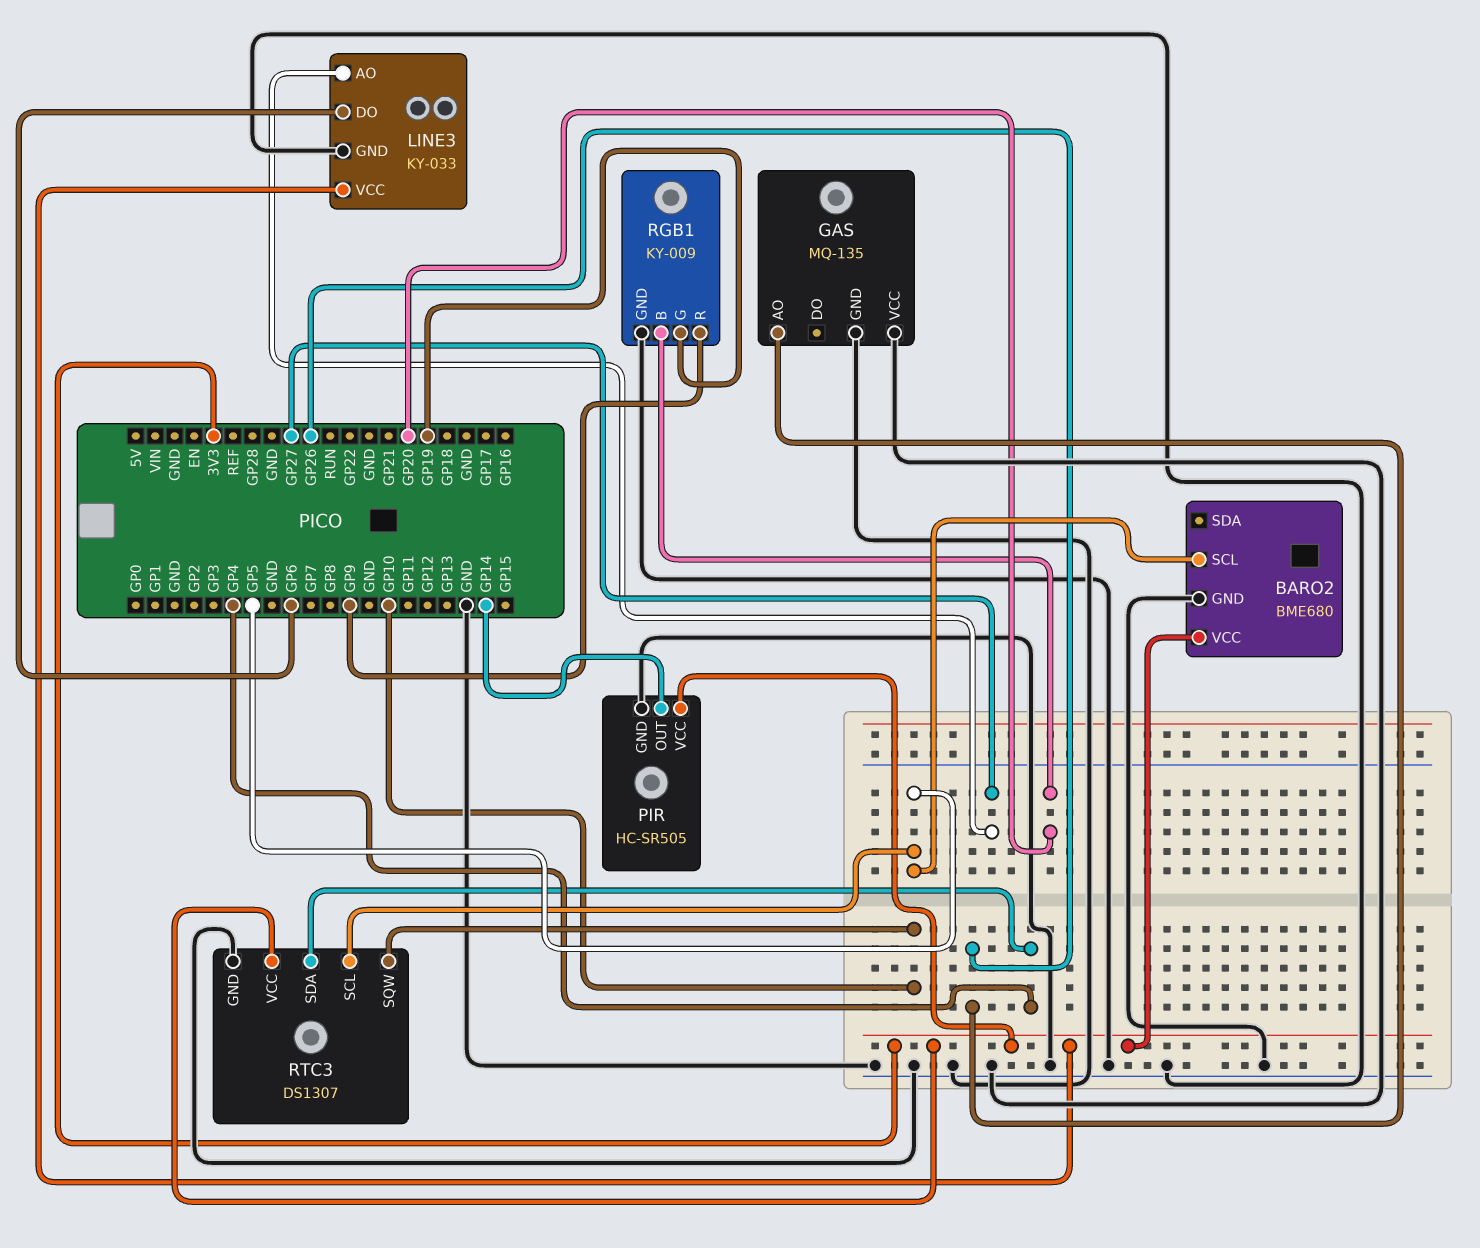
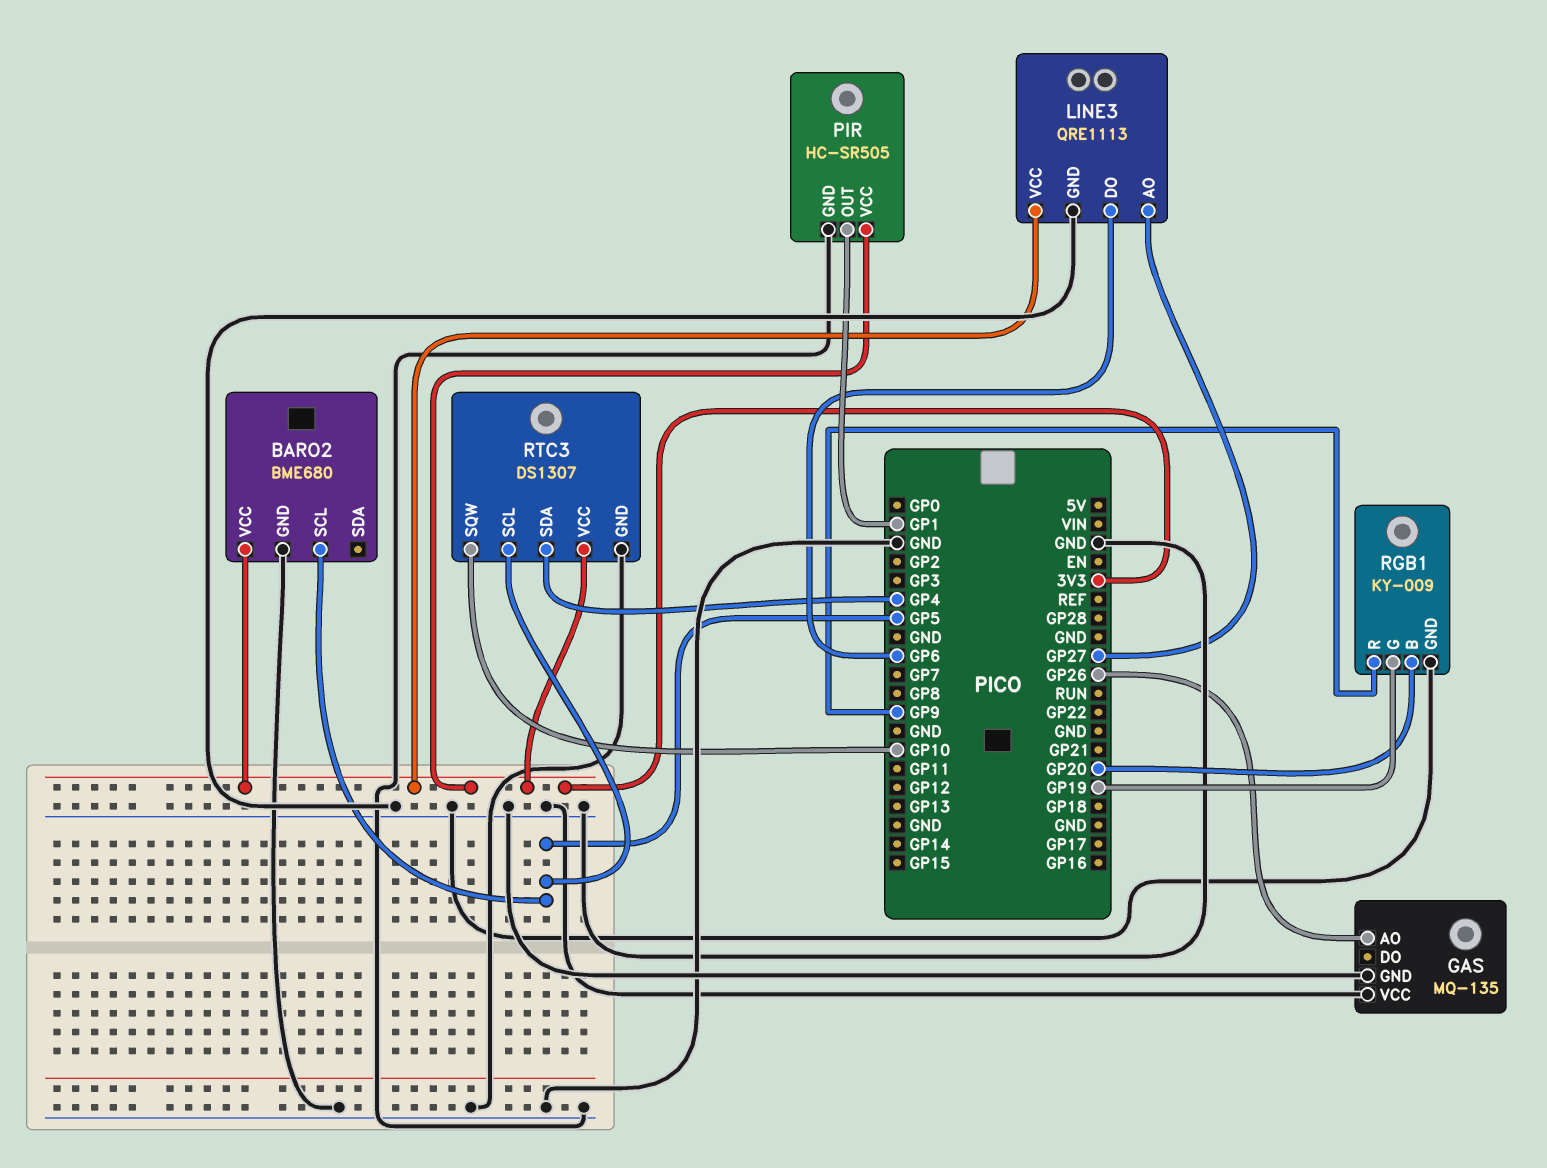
LINE3: KY-033 -> QRE1113
PIR pin OUT: GP14 -> GP1

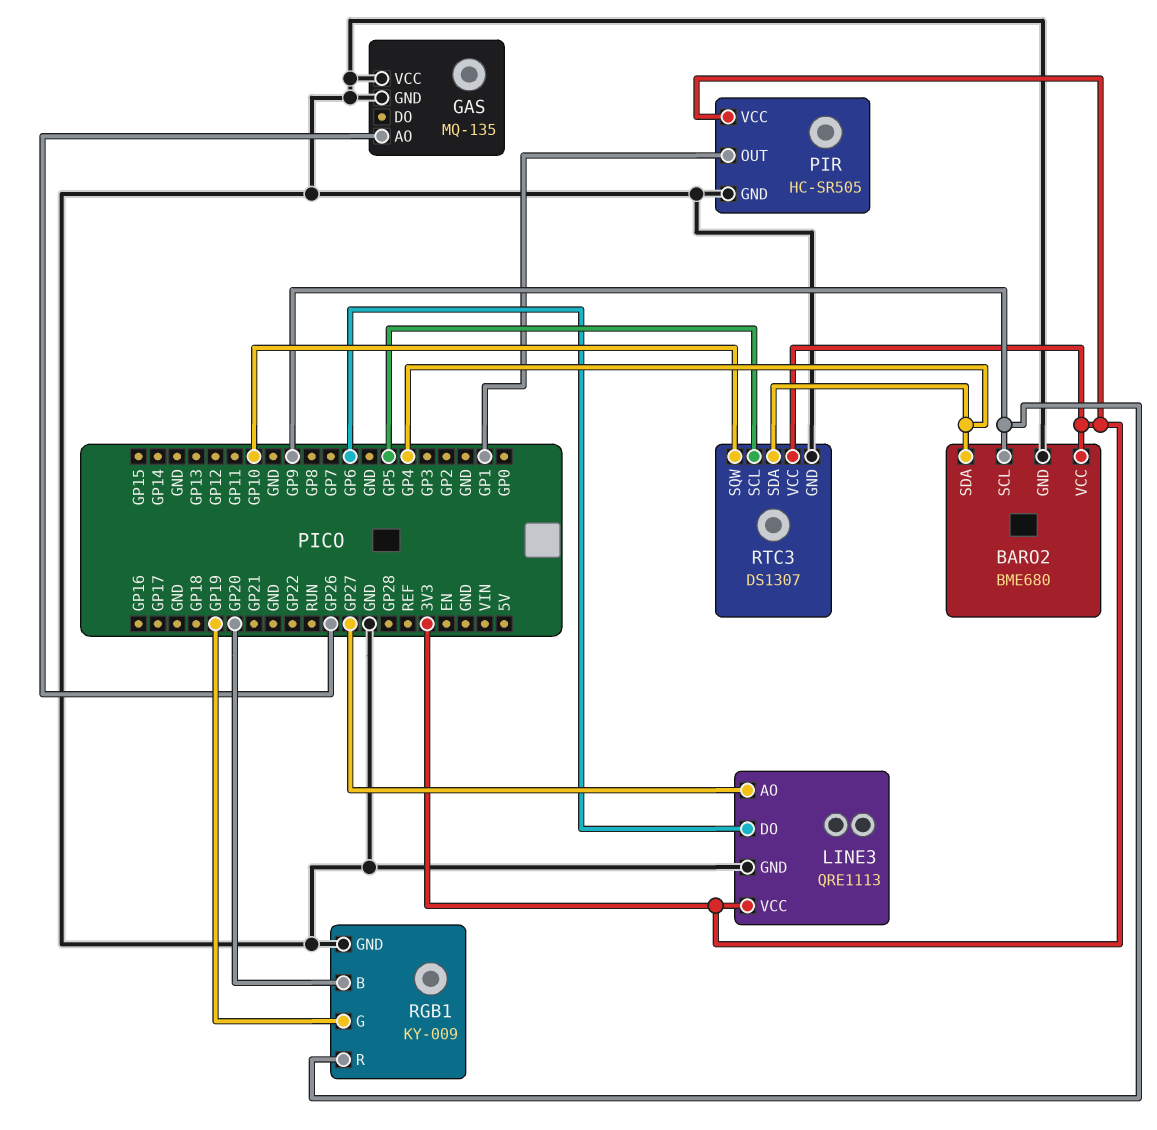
BARO2 pin SCL: GP5 -> GP9
BARO2 pin SDA: none -> GP4

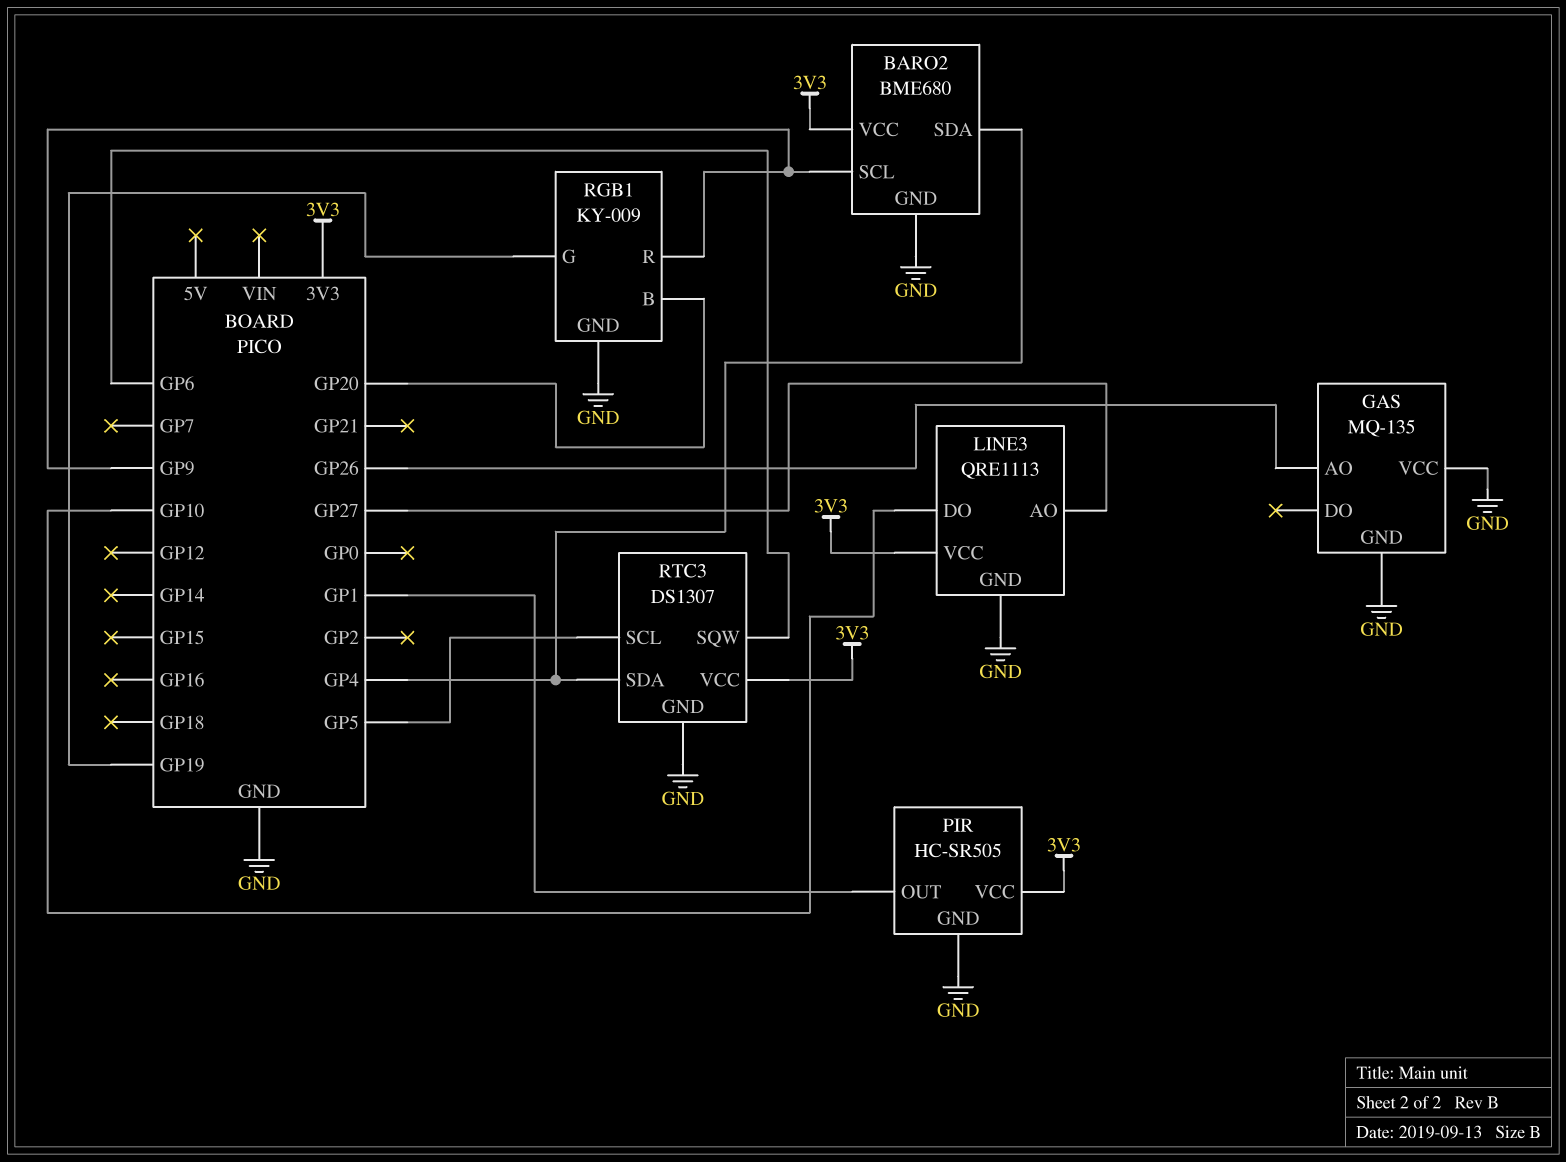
LINE3 pin DO: GP6 -> GP10
RTC3 pin SQW: GP10 -> GP6

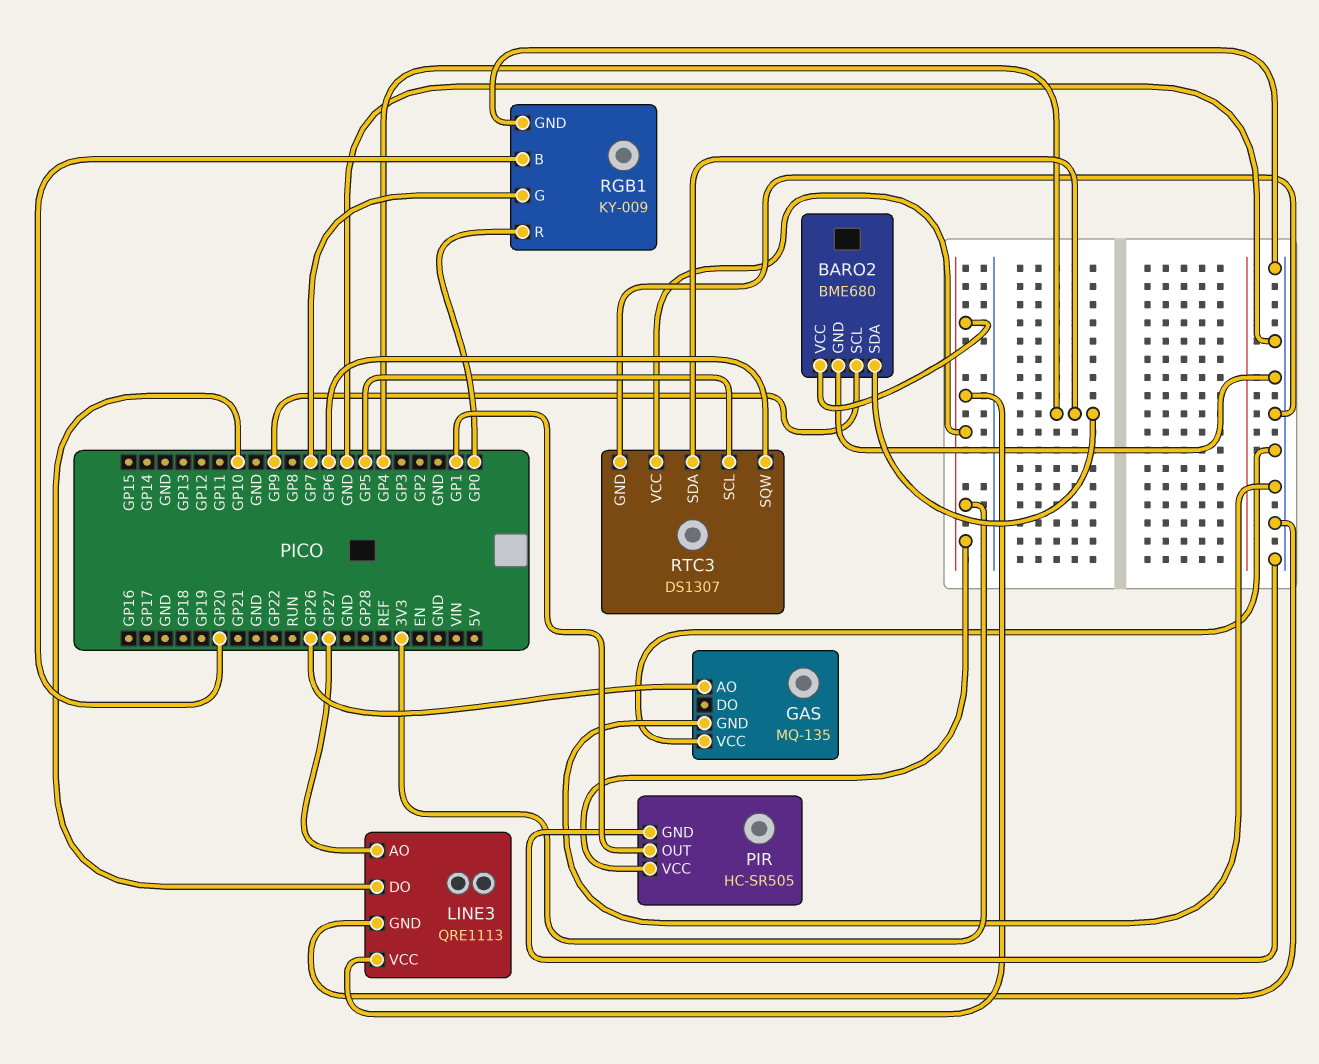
RGB1 pin G: GP19 -> GP7
RGB1 pin R: GP9 -> GP0

